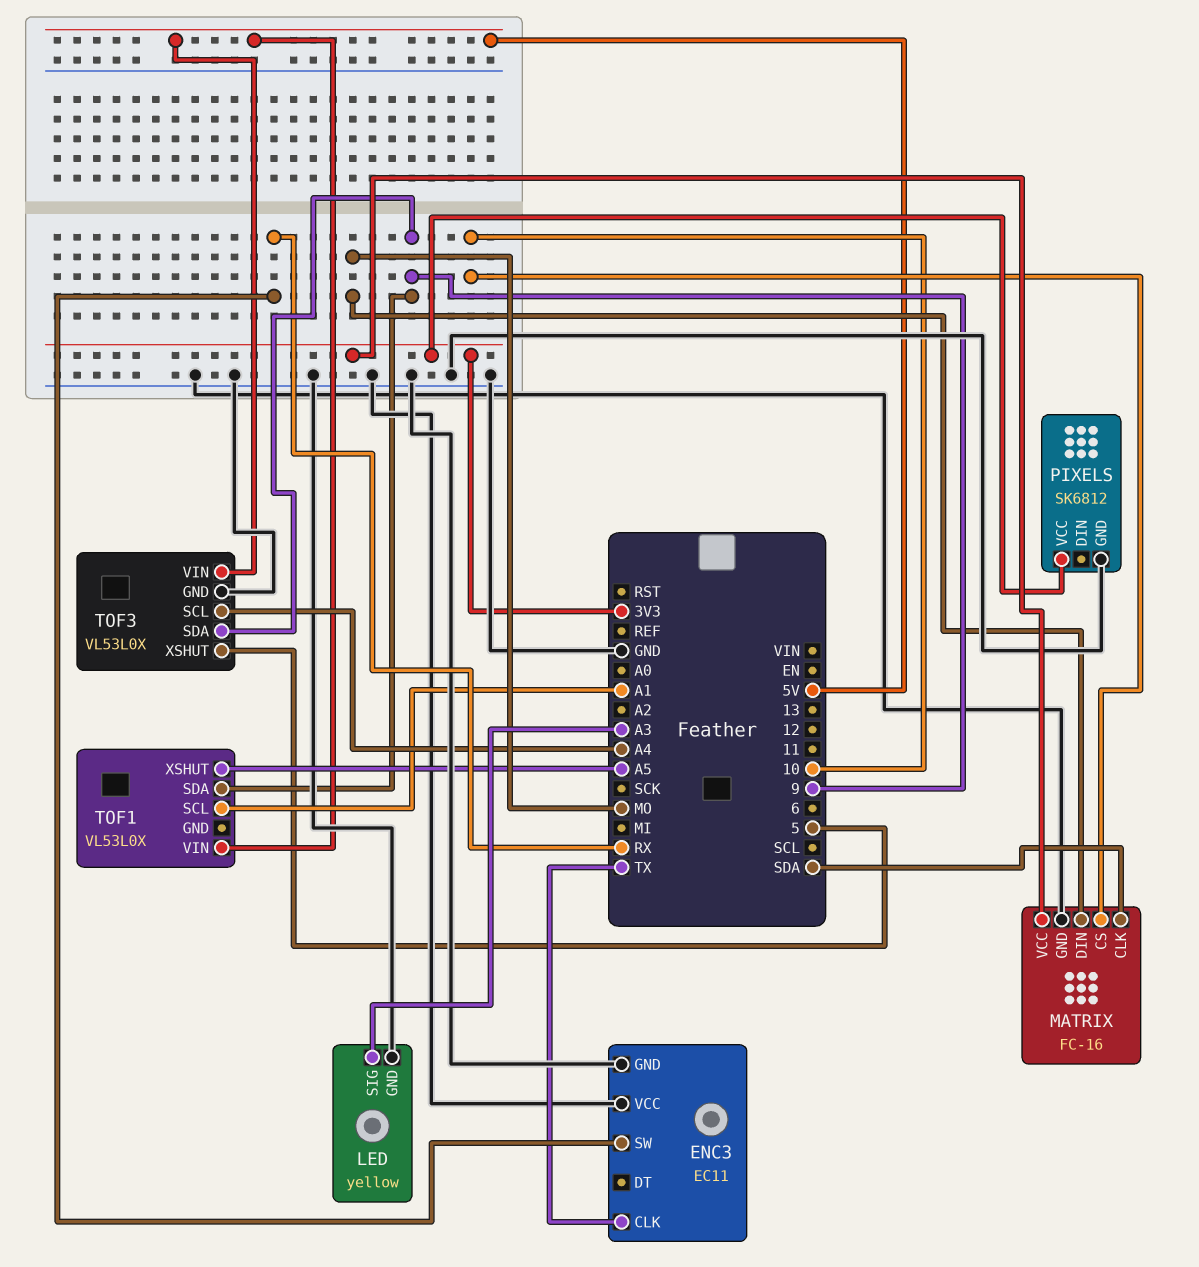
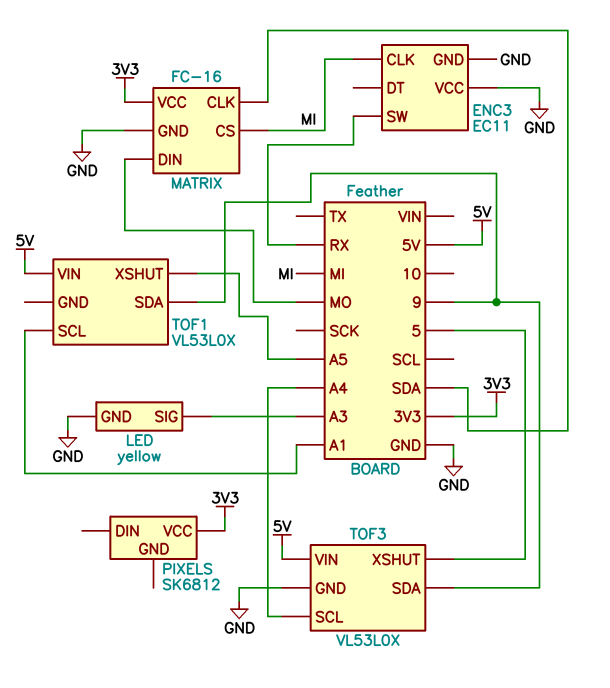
ENC3 pin CLK: TX -> MI
MATRIX pin CS: 10 -> MI
PIXELS pin GND: GND -> none

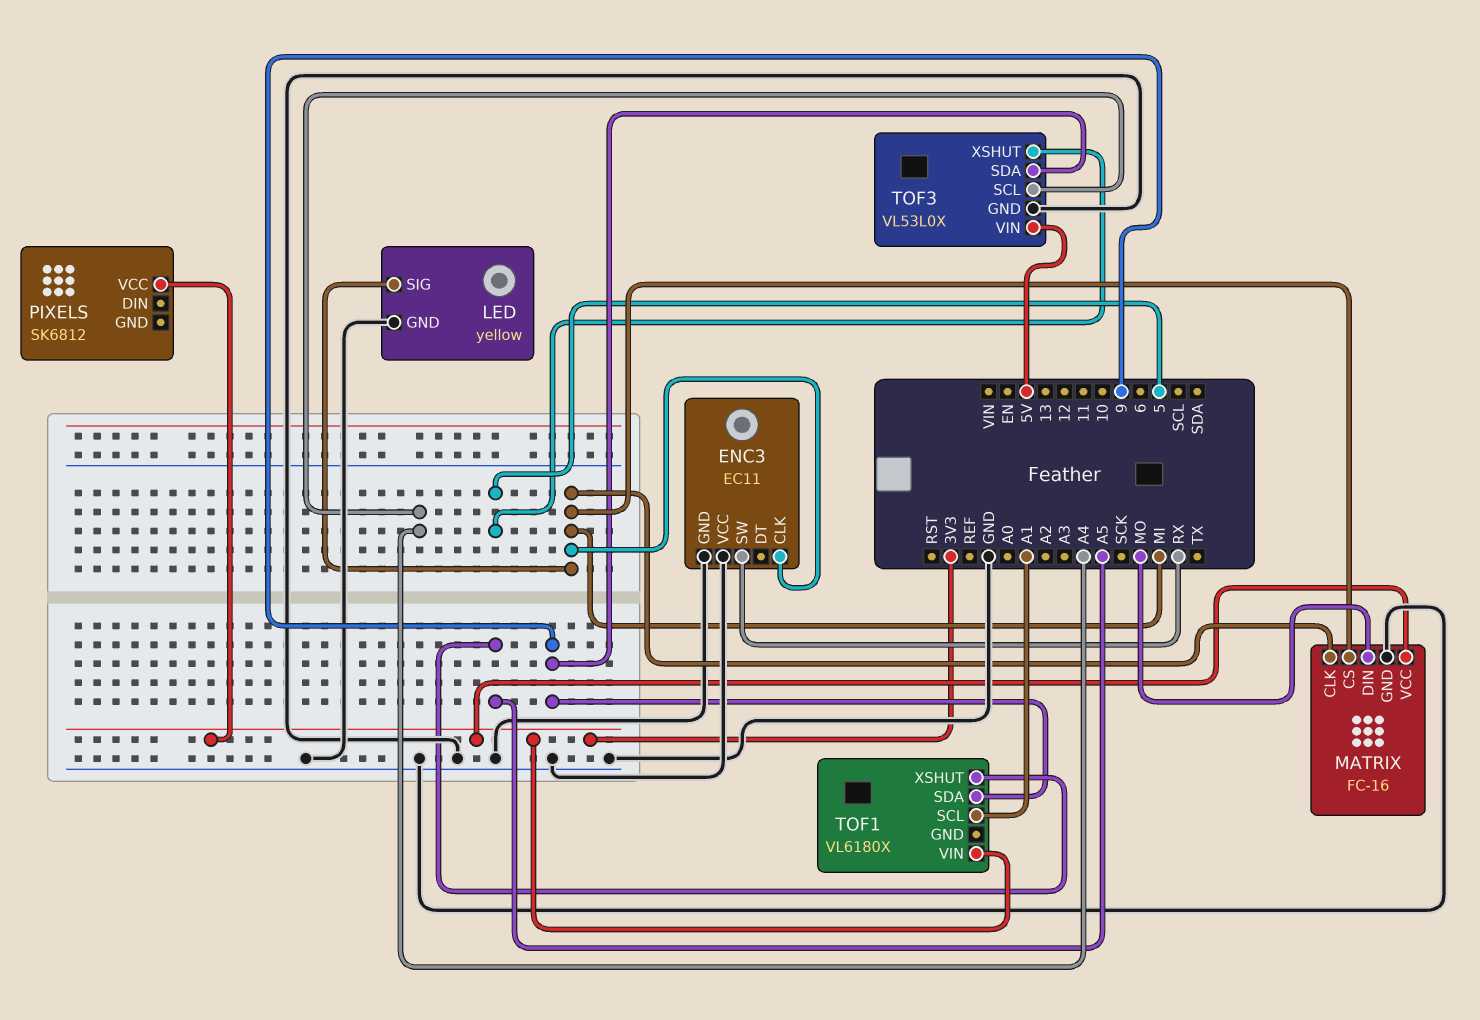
LED pin SIG: A3 -> MI
MATRIX pin CLK: SDA -> MI
TOF1: VL53L0X -> VL6180X
TOF1 pin VIN: 5V -> 3V3

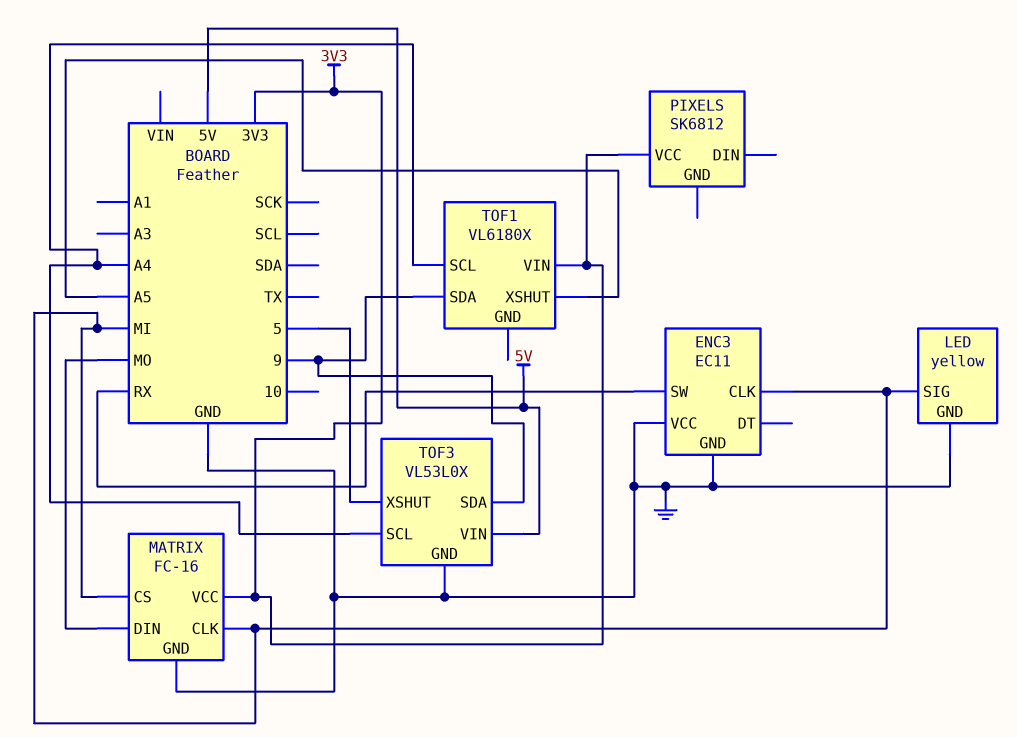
TOF1 pin SCL: A1 -> A4

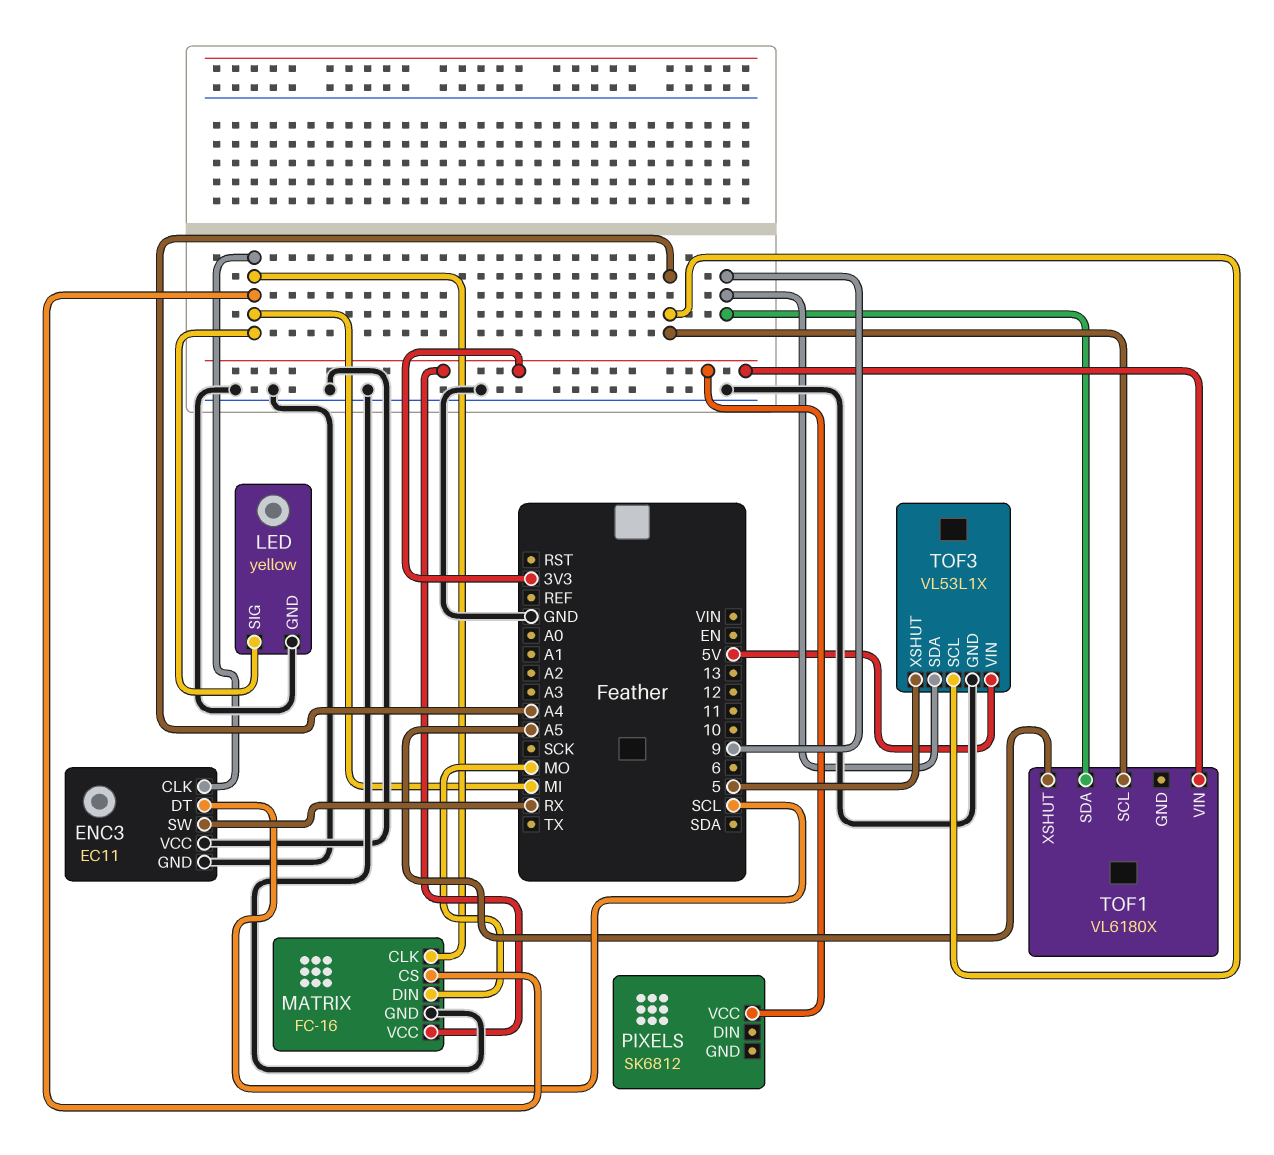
ENC3 pin DT: none -> SCL
TOF3: VL53L0X -> VL53L1X

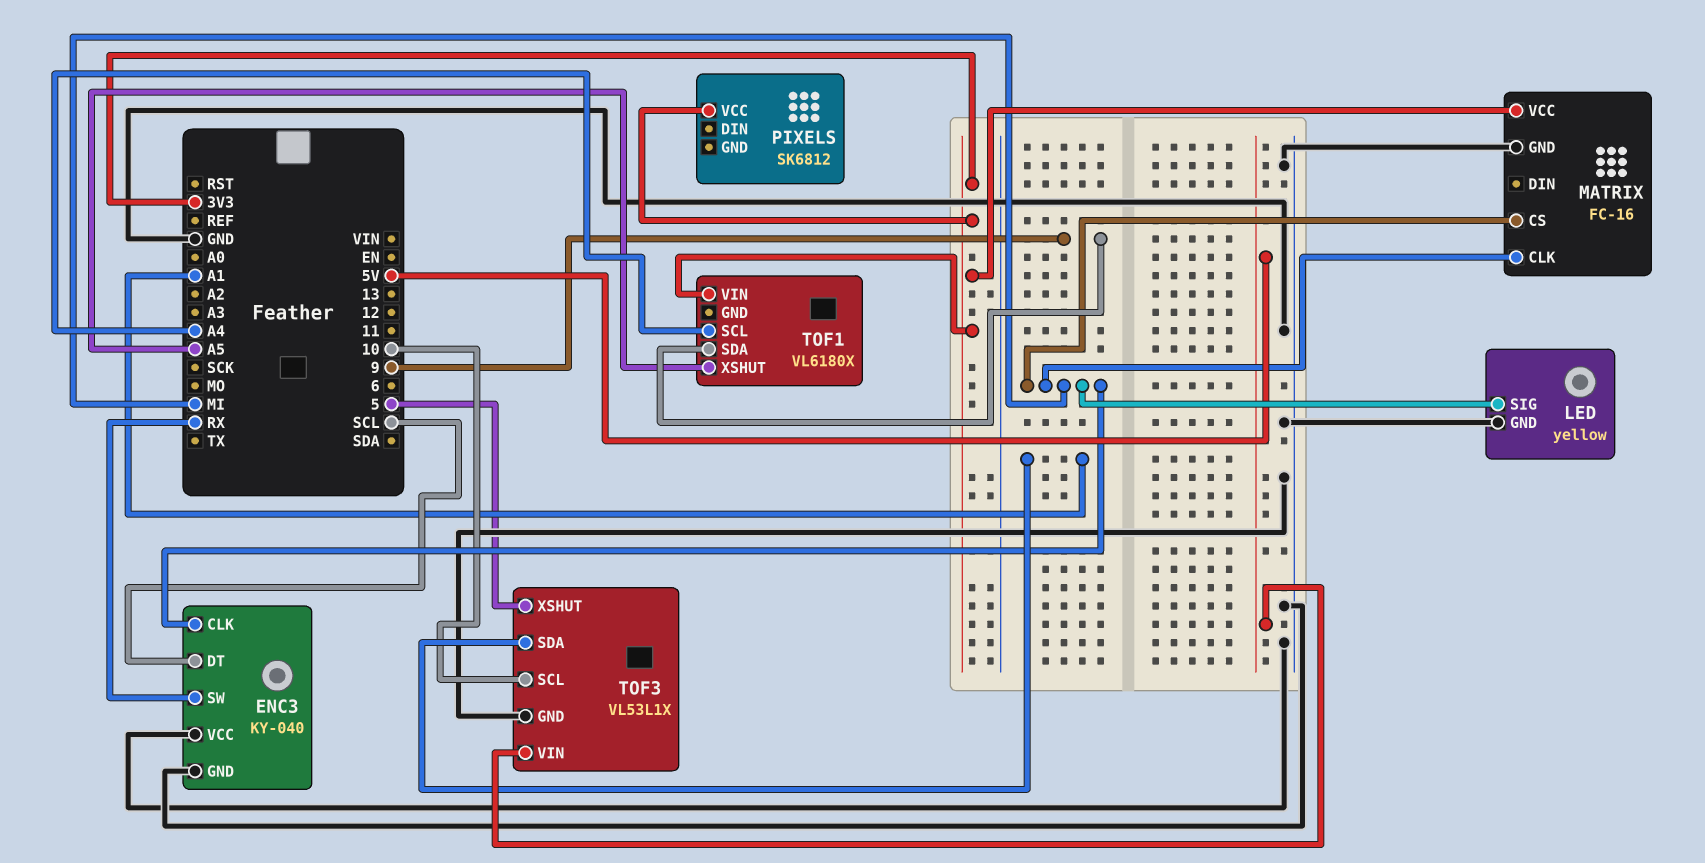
ENC3: EC11 -> KY-040
MATRIX pin DIN: MO -> none
TOF3 pin SCL: A4 -> 10
TOF3 pin SDA: 9 -> A1

